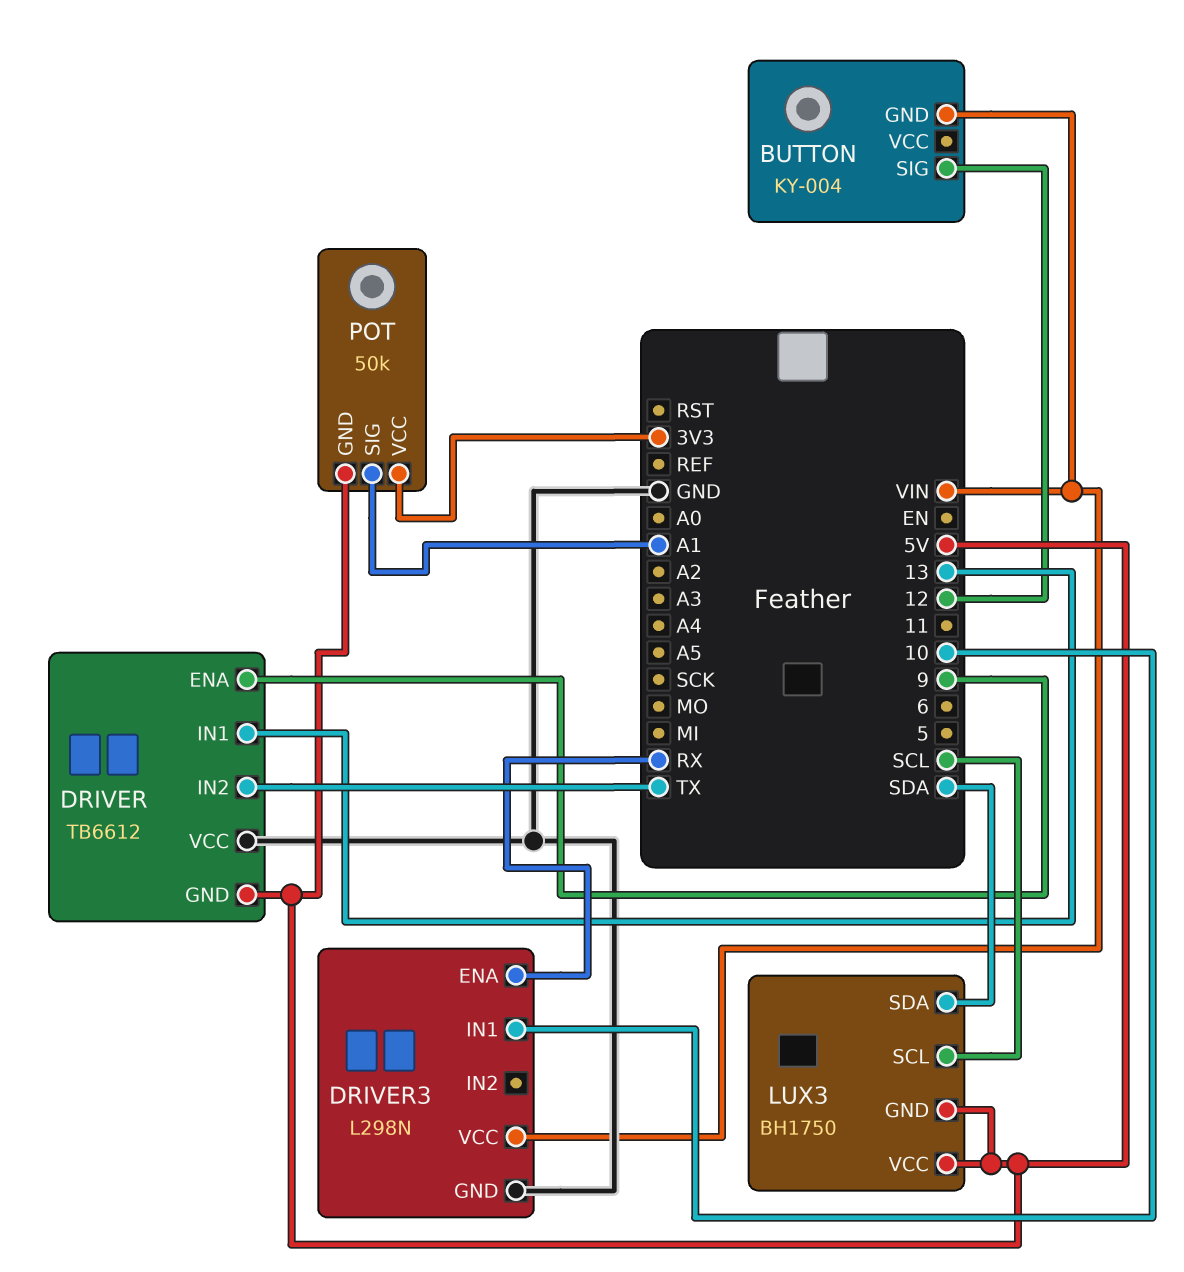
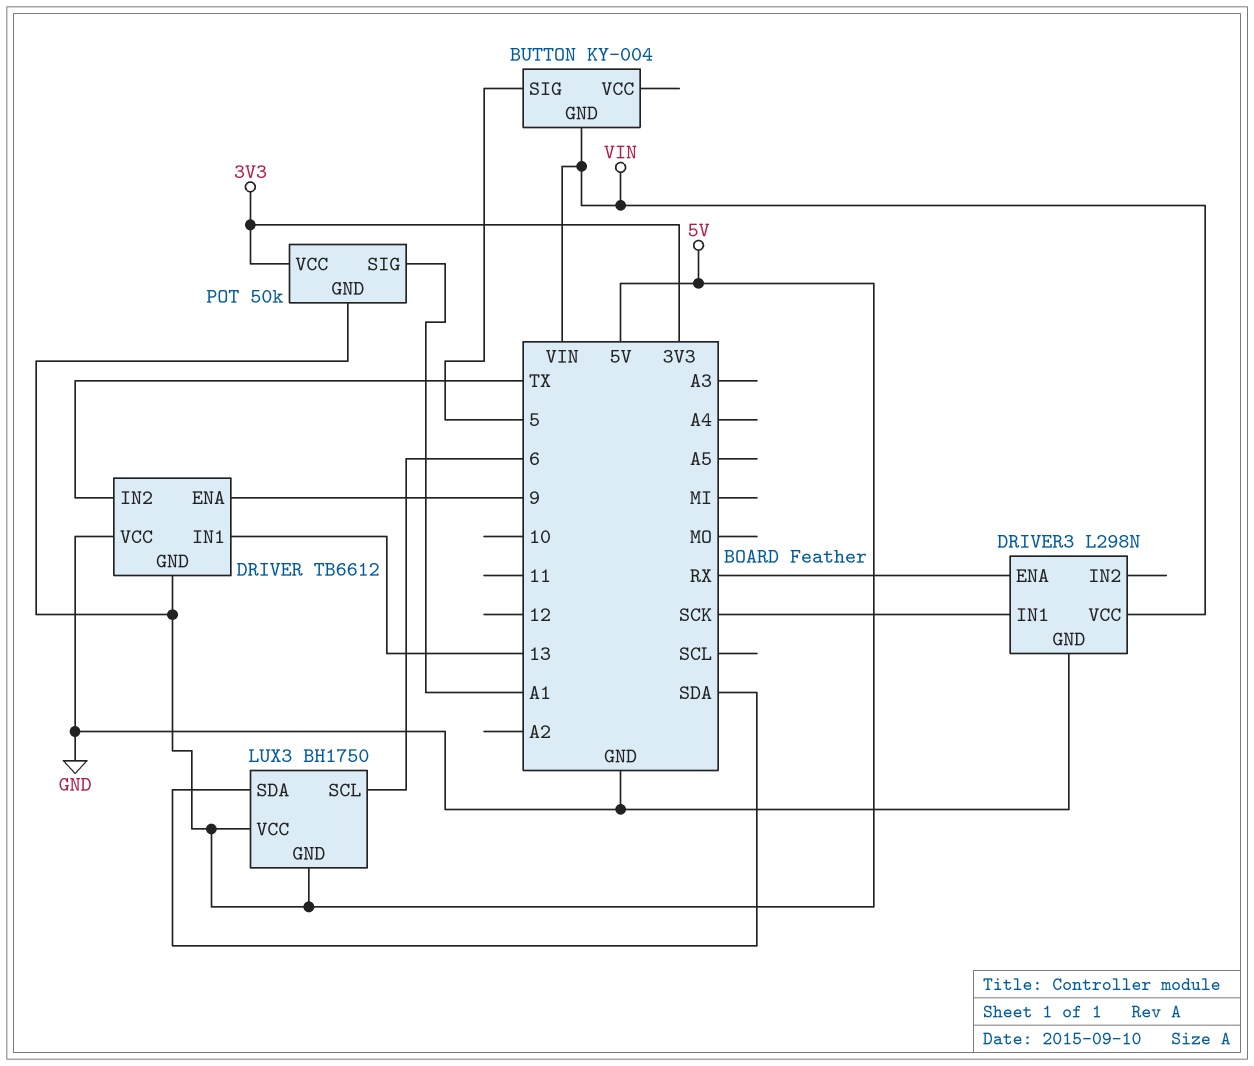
BUTTON pin SIG: 12 -> 5
DRIVER3 pin IN1: 10 -> SCK
LUX3 pin SCL: SCL -> 6

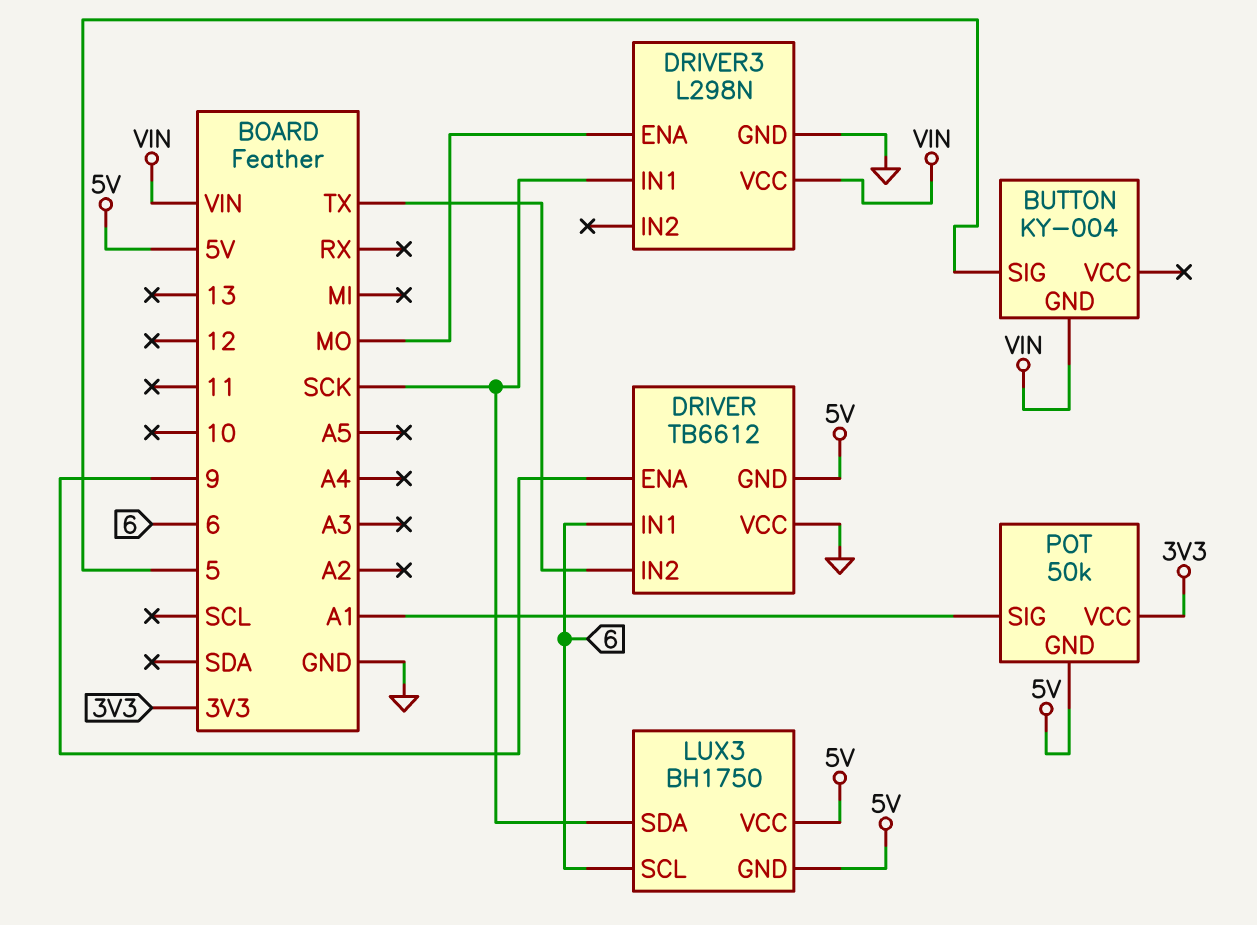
DRIVER pin IN1: 13 -> 6
DRIVER3 pin ENA: RX -> MO
LUX3 pin SDA: SDA -> SCK

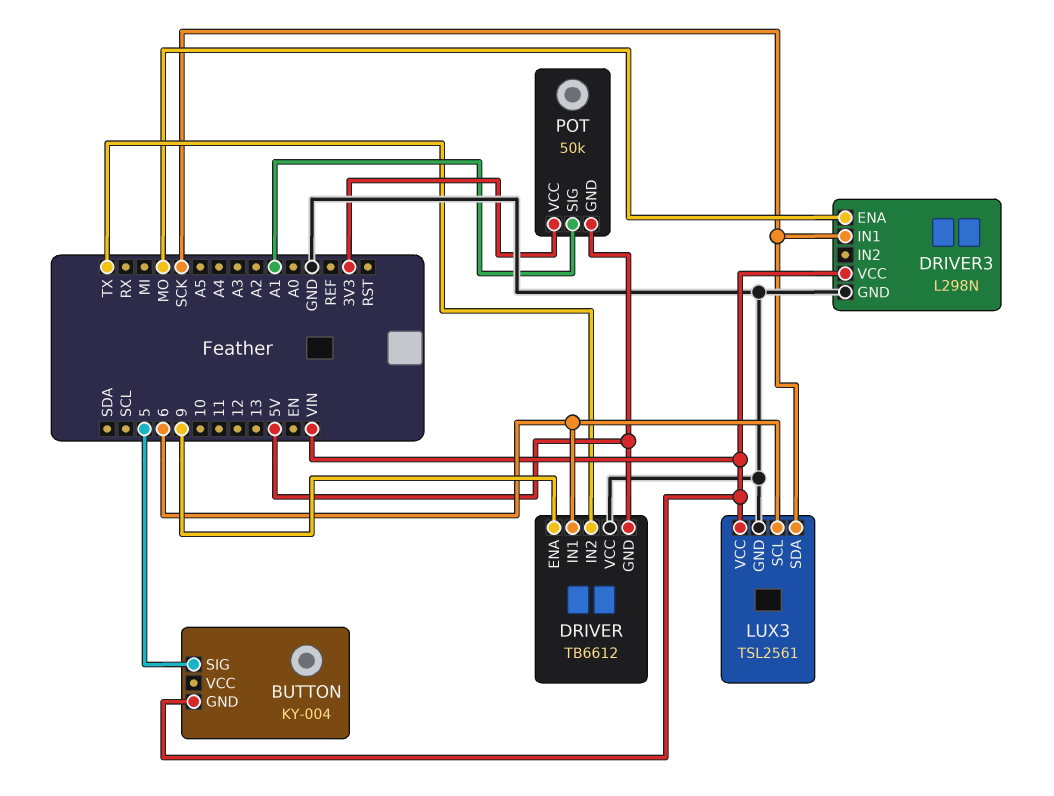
LUX3: BH1750 -> TSL2561
LUX3 pin GND: 5V -> GND
LUX3 pin VCC: 5V -> VIN

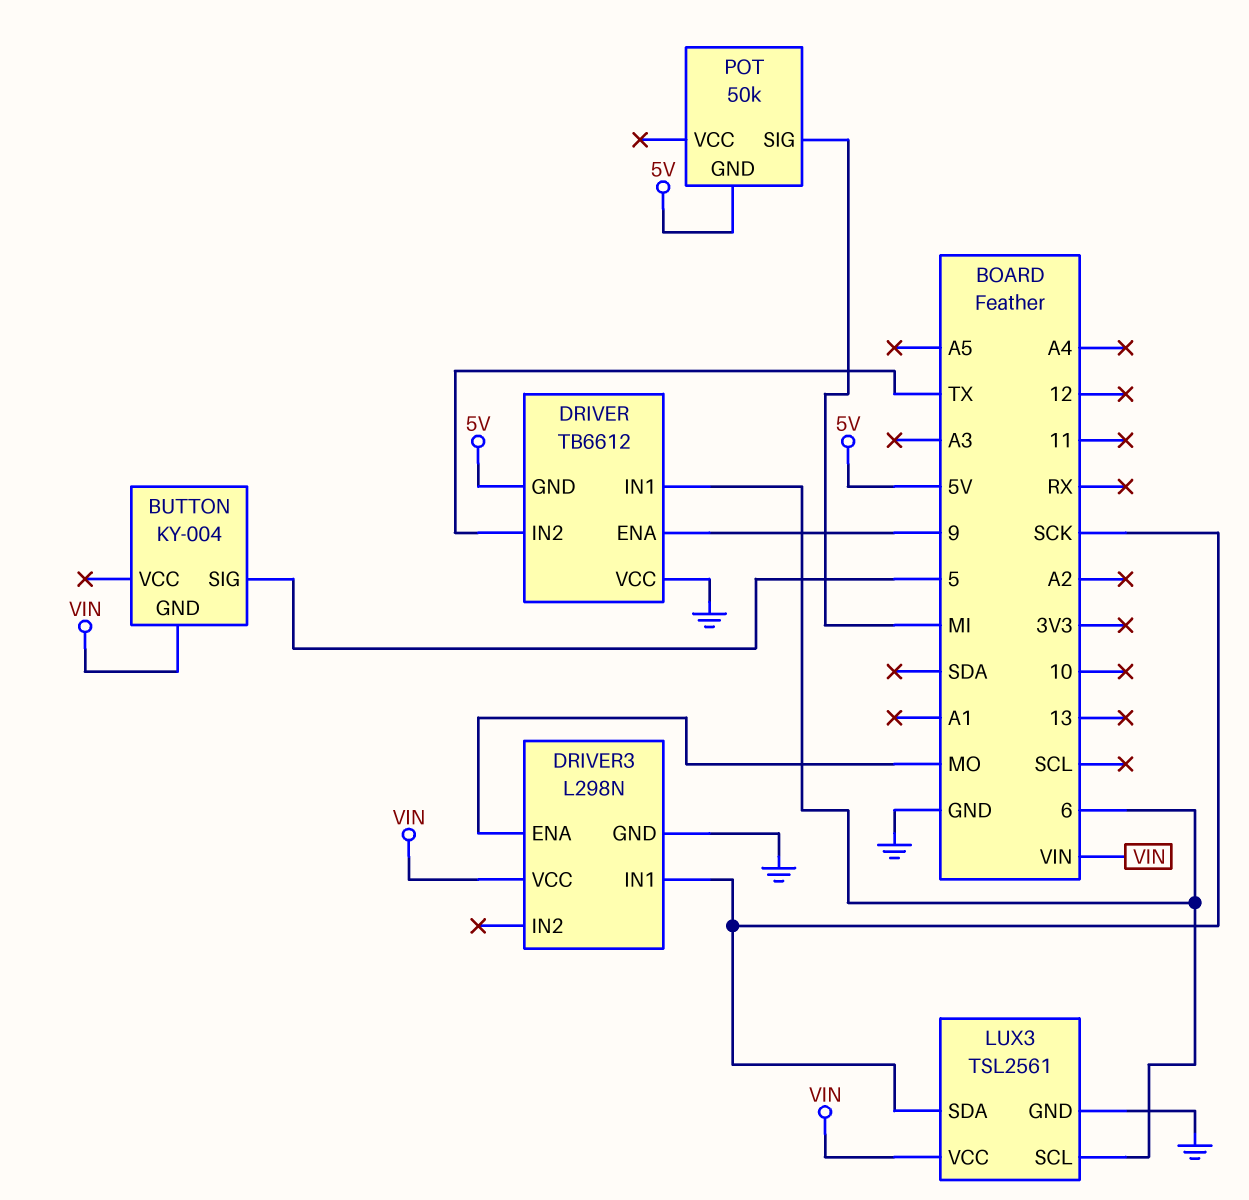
POT pin SIG: A1 -> MI
POT pin VCC: 3V3 -> none

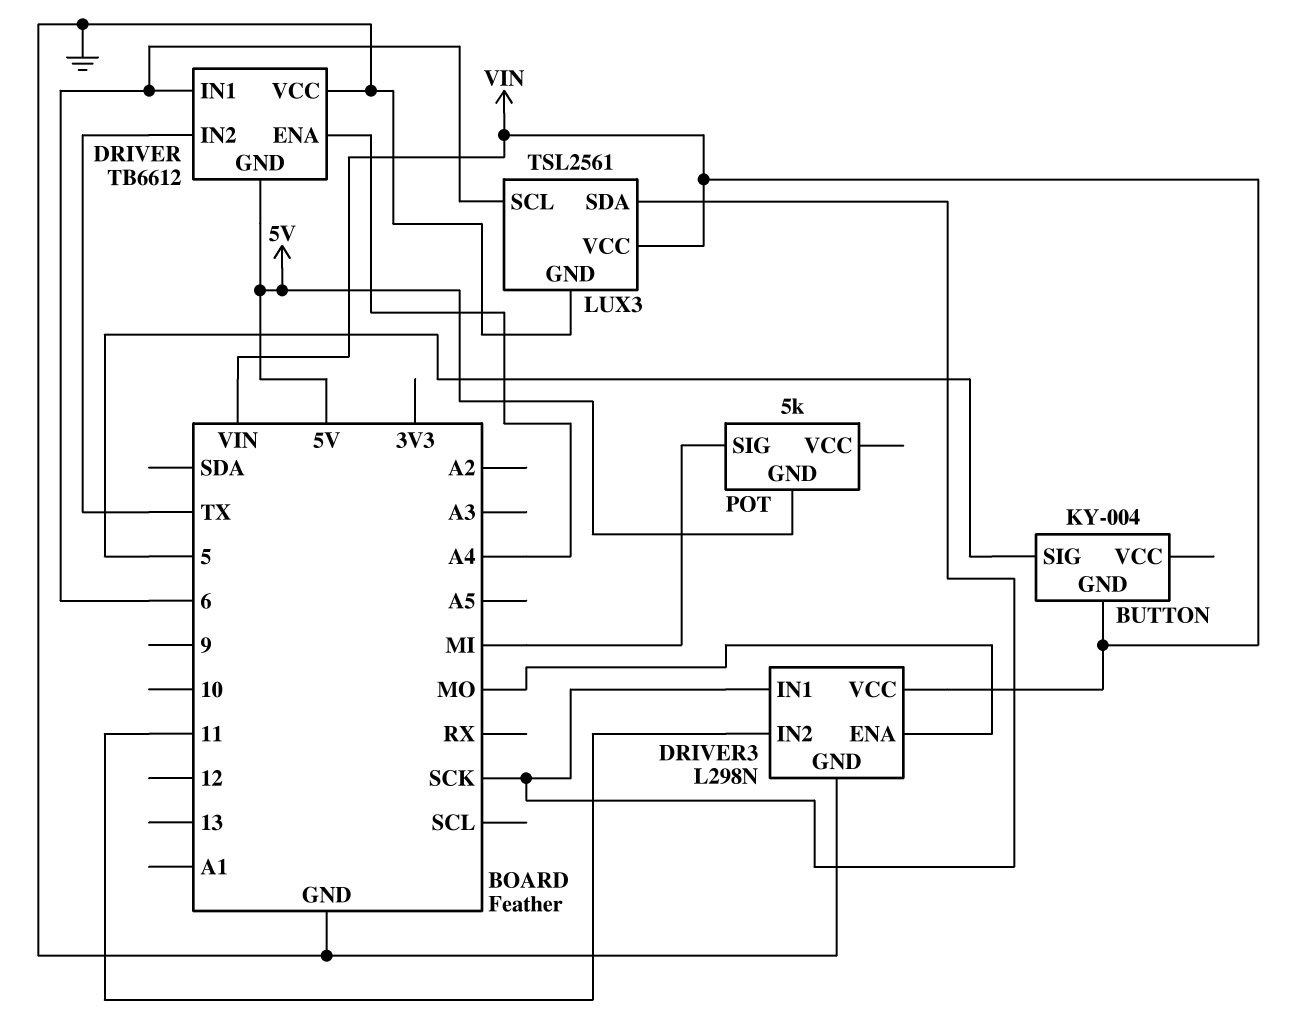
DRIVER pin ENA: 9 -> A4
DRIVER3 pin IN2: none -> 11
POT: 50k -> 5k

